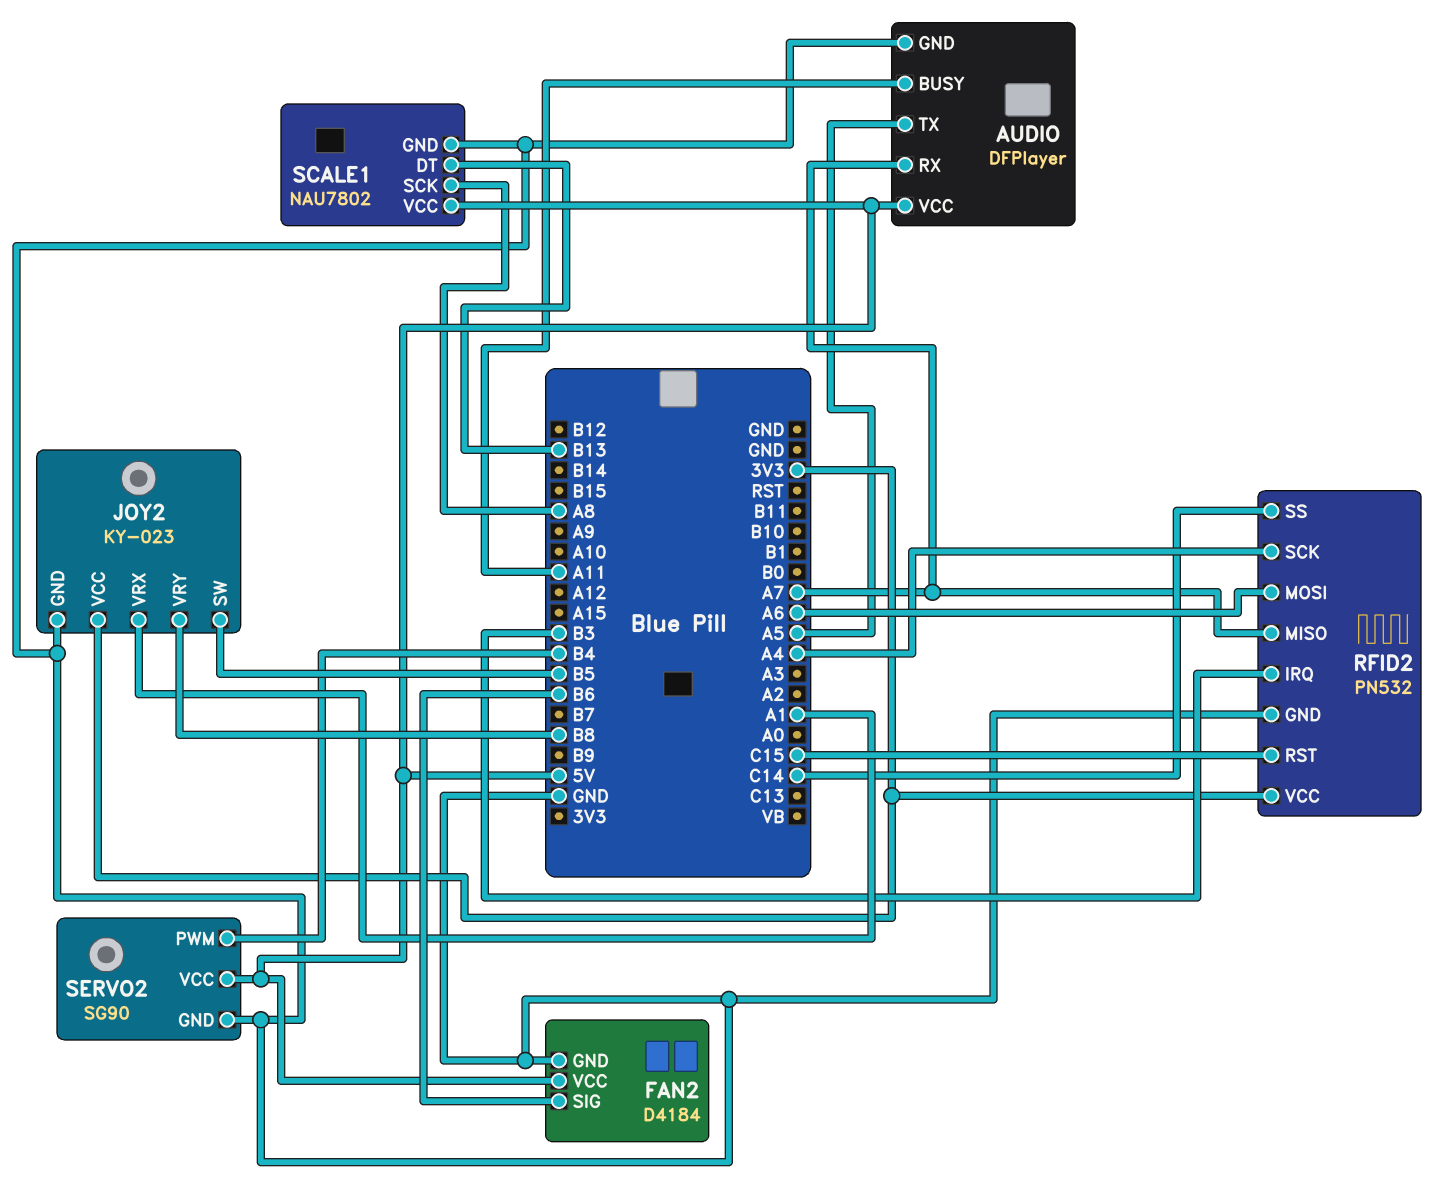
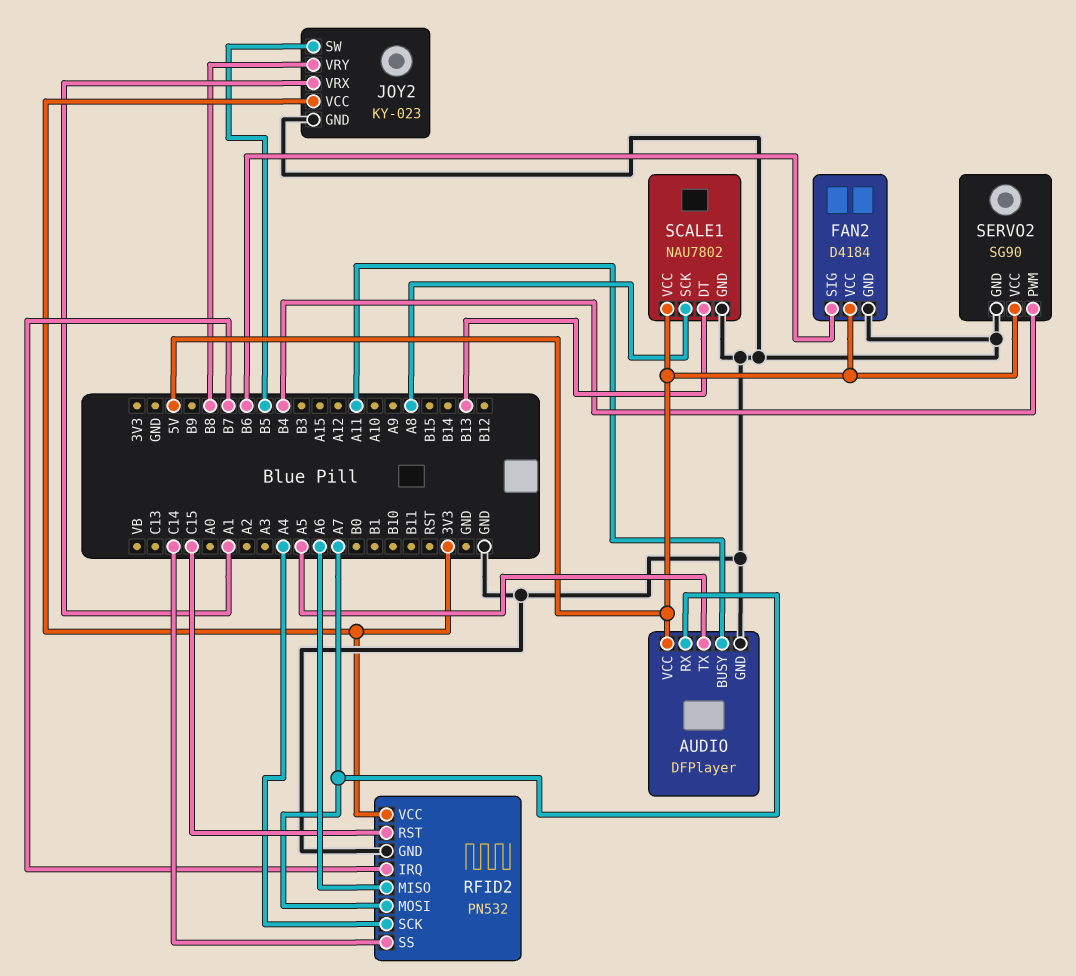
RFID2 pin IRQ: B3 -> B7
RFID2 pin MISO: A7 -> A6
RFID2 pin MOSI: A6 -> A7

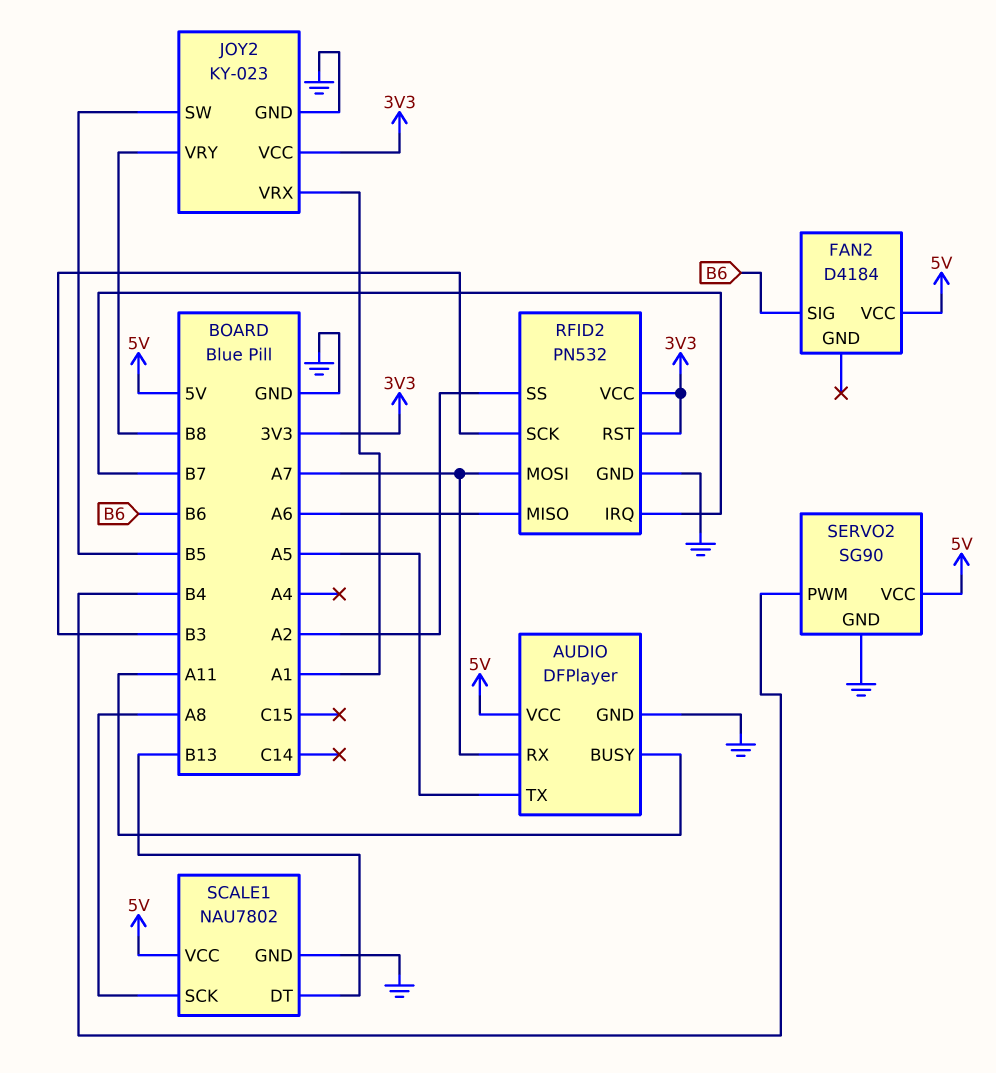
FAN2 pin GND: GND -> none
RFID2 pin RST: C15 -> 3V3
RFID2 pin SCK: A4 -> B3
RFID2 pin SS: C14 -> A2

